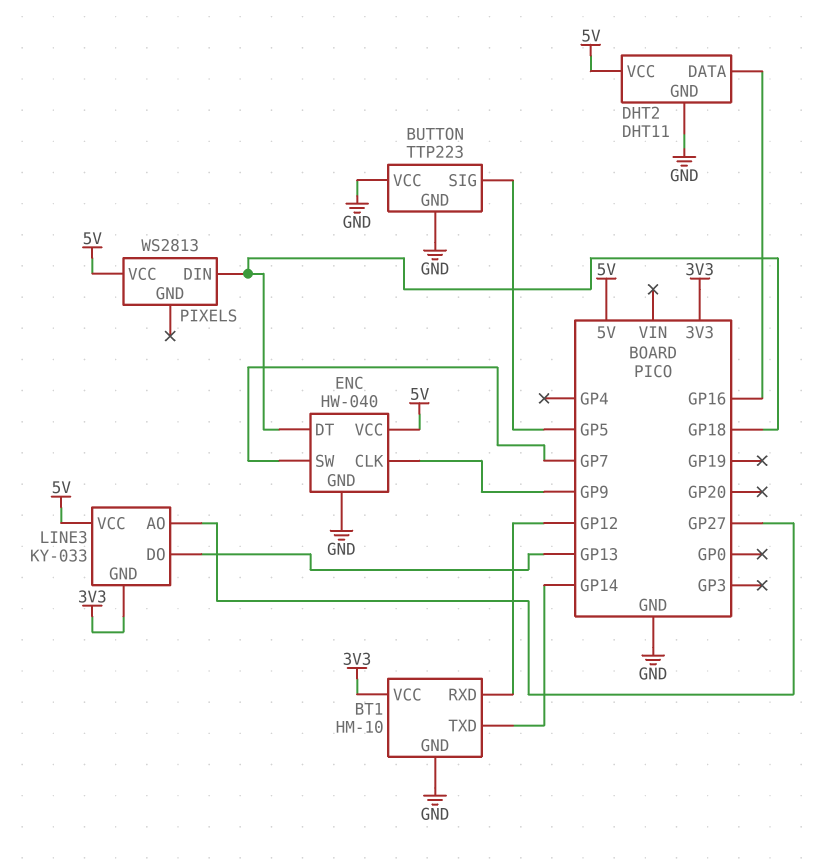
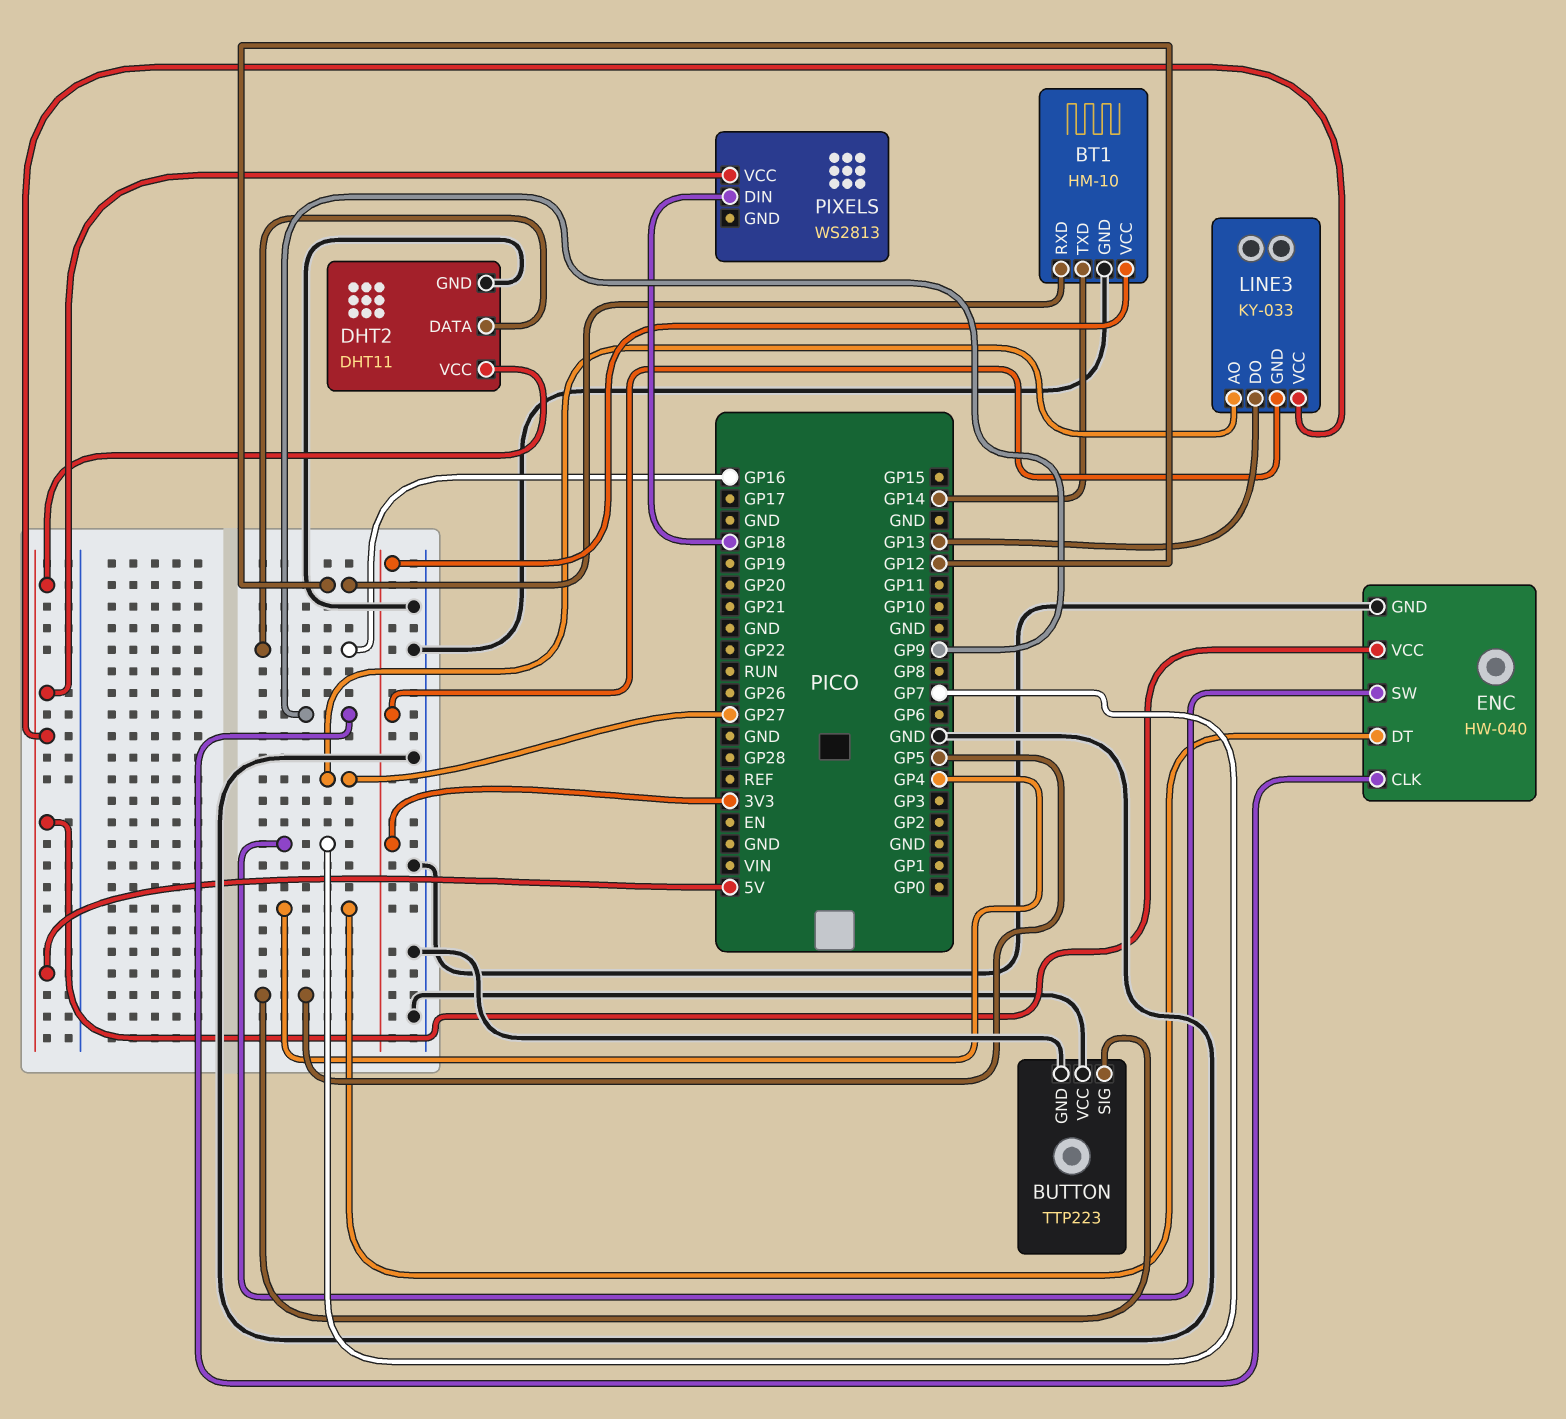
ENC pin DT: GP18 -> GP4

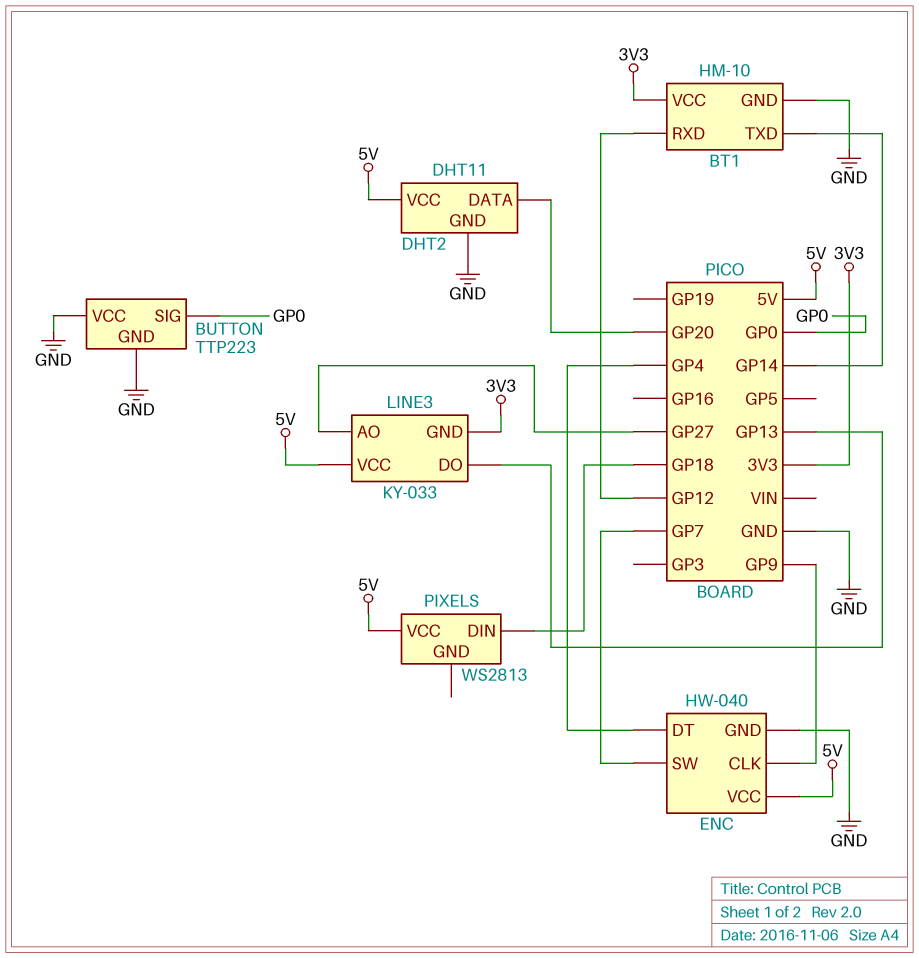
BUTTON pin SIG: GP5 -> GP0
DHT2 pin DATA: GP16 -> GP20

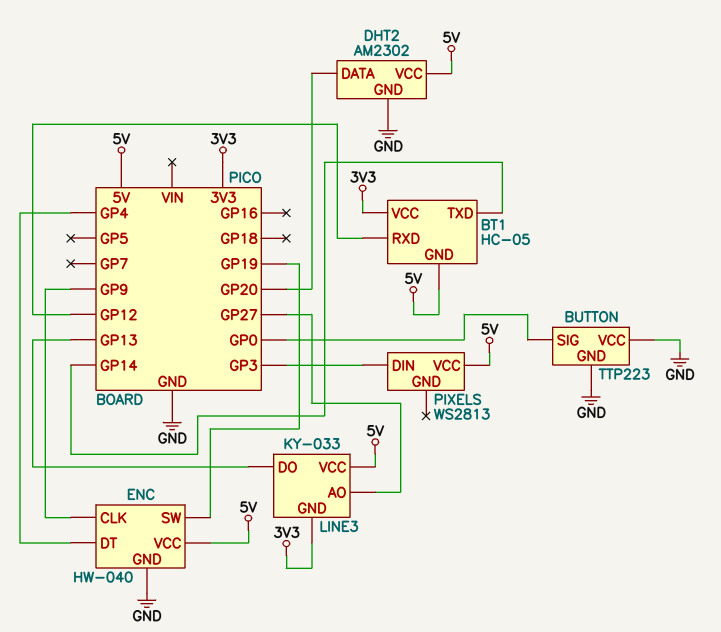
BT1: HM-10 -> HC-05
BT1 pin GND: GND -> 5V
DHT2: DHT11 -> AM2302
ENC pin SW: GP7 -> GP19
PIXELS pin DIN: GP18 -> GP3

